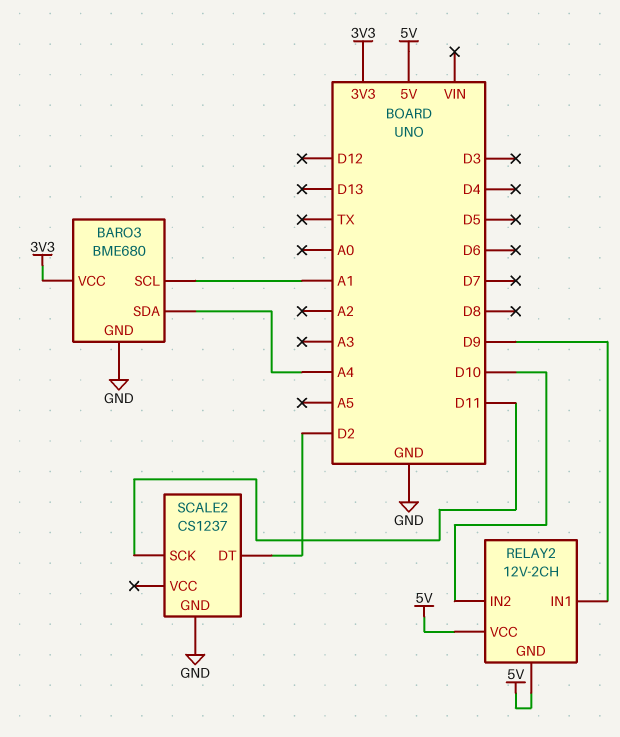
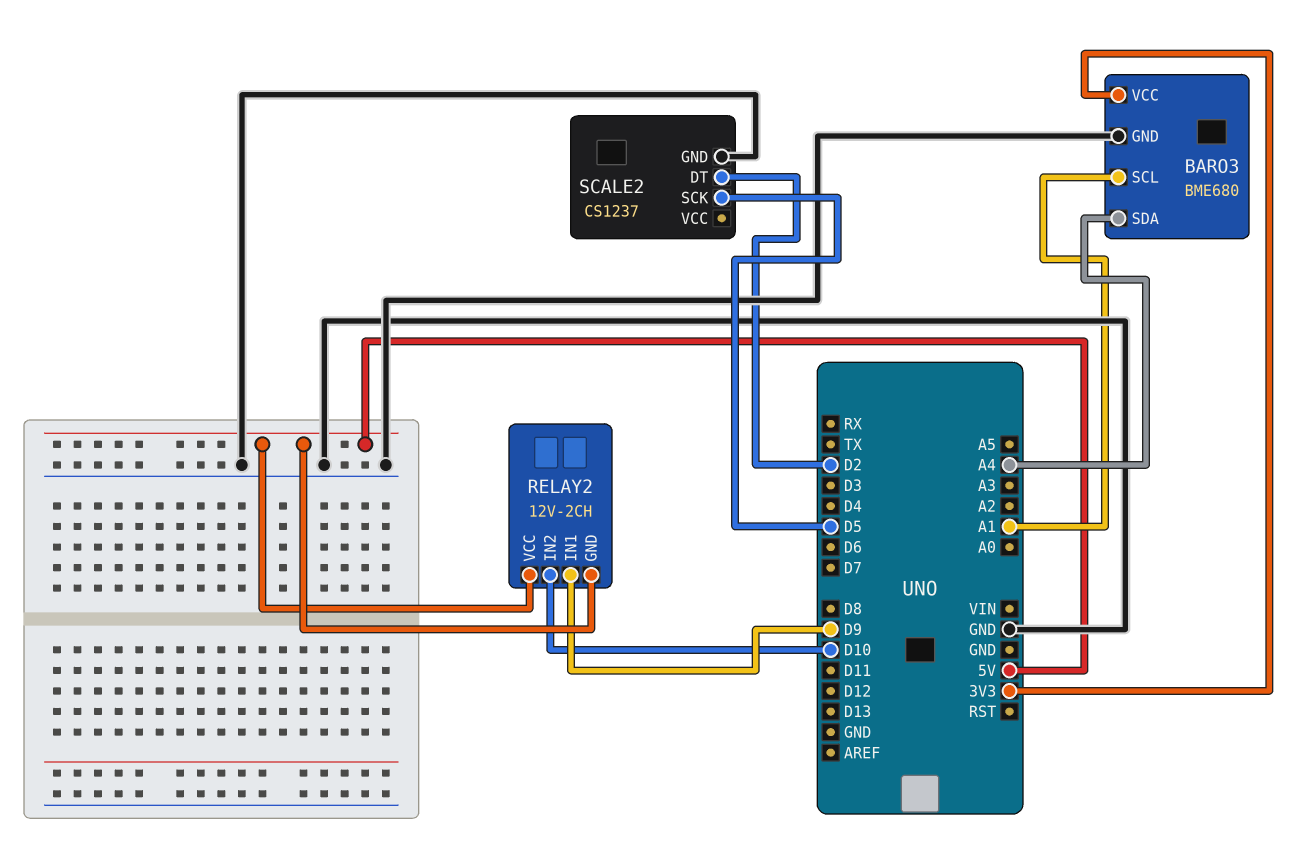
SCALE2 pin SCK: D11 -> D5

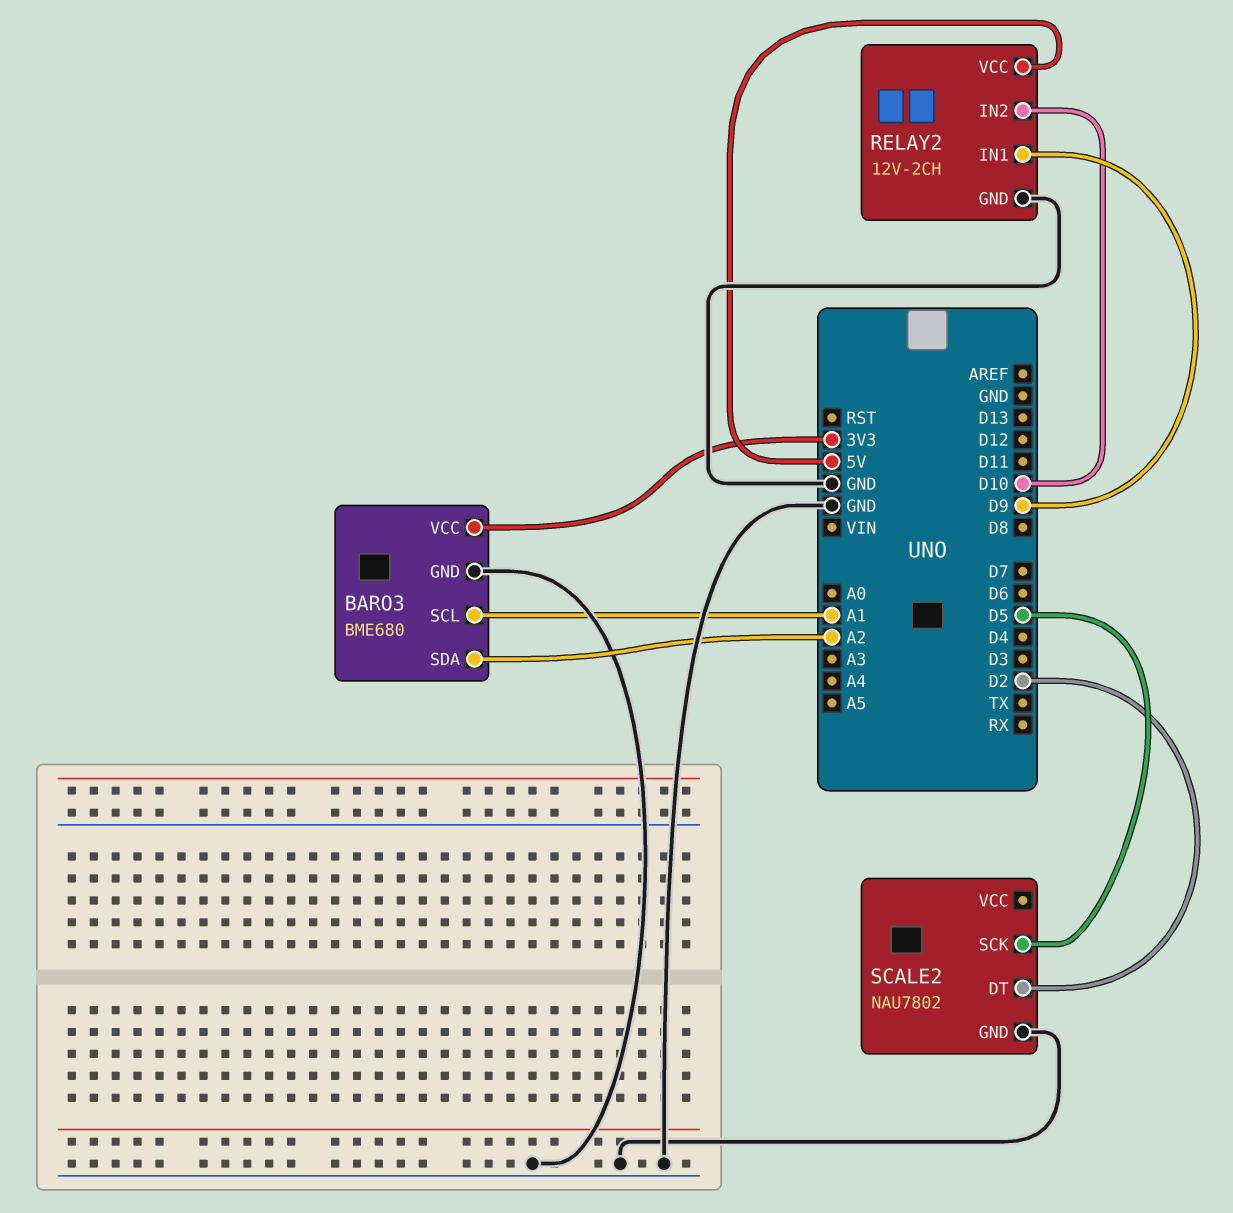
BARO3 pin SDA: A4 -> A2
RELAY2 pin GND: 5V -> GND
SCALE2: CS1237 -> NAU7802

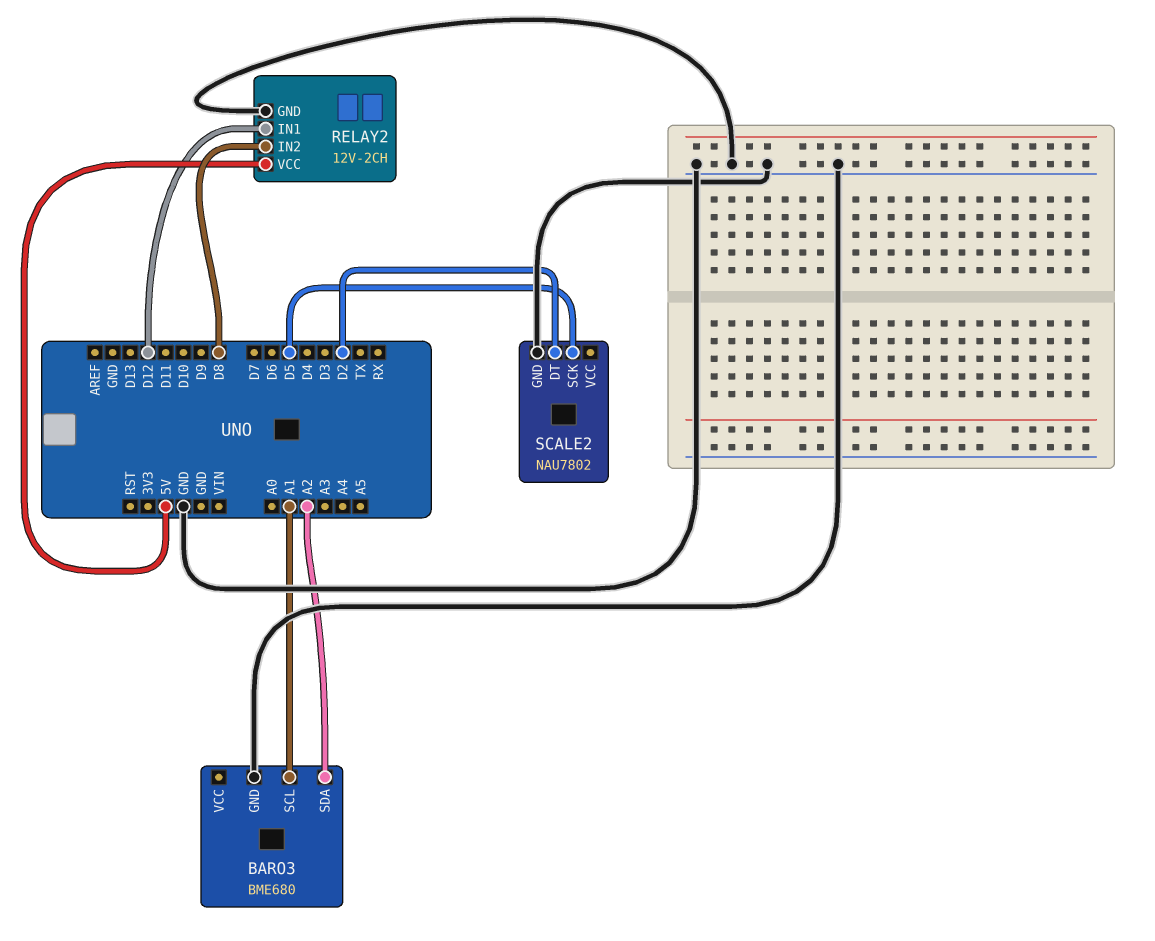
BARO3 pin VCC: 3V3 -> none
RELAY2 pin IN1: D9 -> D12
RELAY2 pin IN2: D10 -> D8

